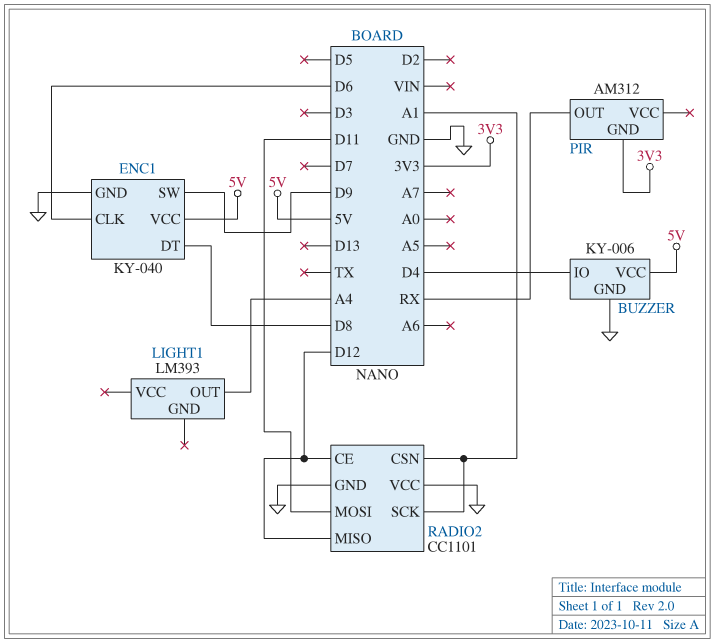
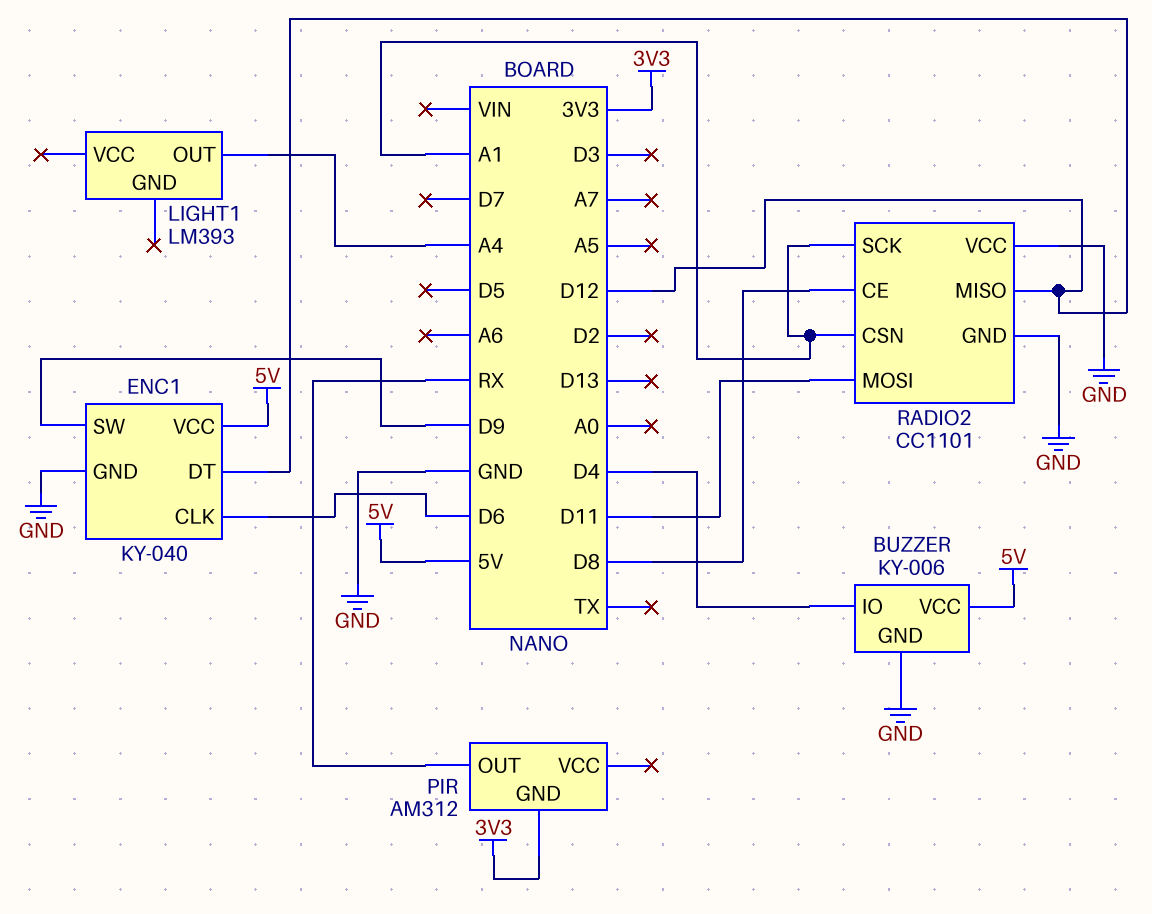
ENC1 pin DT: D8 -> D12
RADIO2 pin CE: D12 -> D8

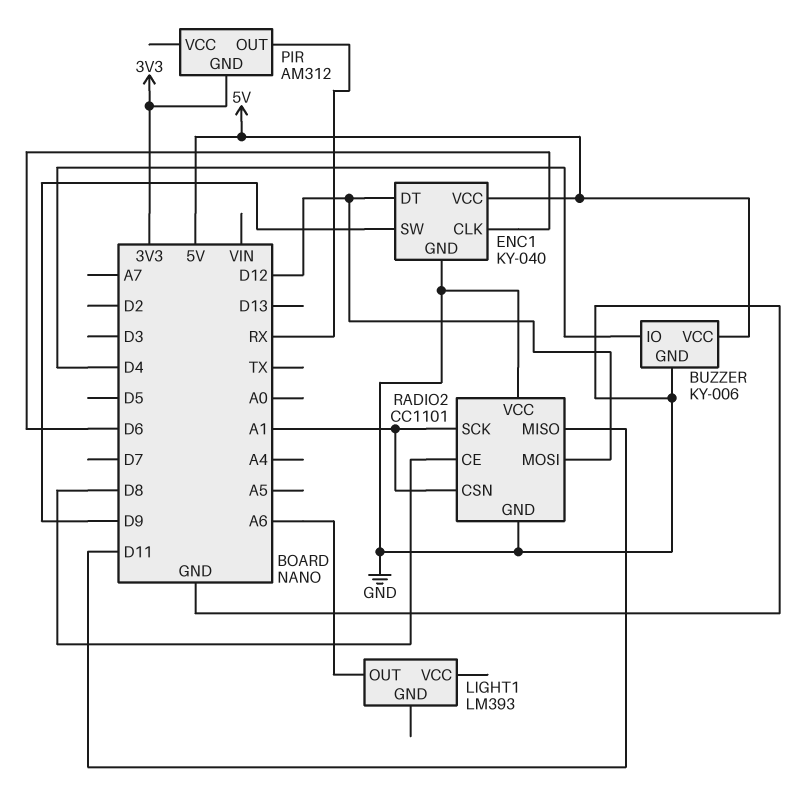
LIGHT1 pin OUT: A4 -> A6
RADIO2 pin MISO: D12 -> D11
RADIO2 pin MOSI: D11 -> D12

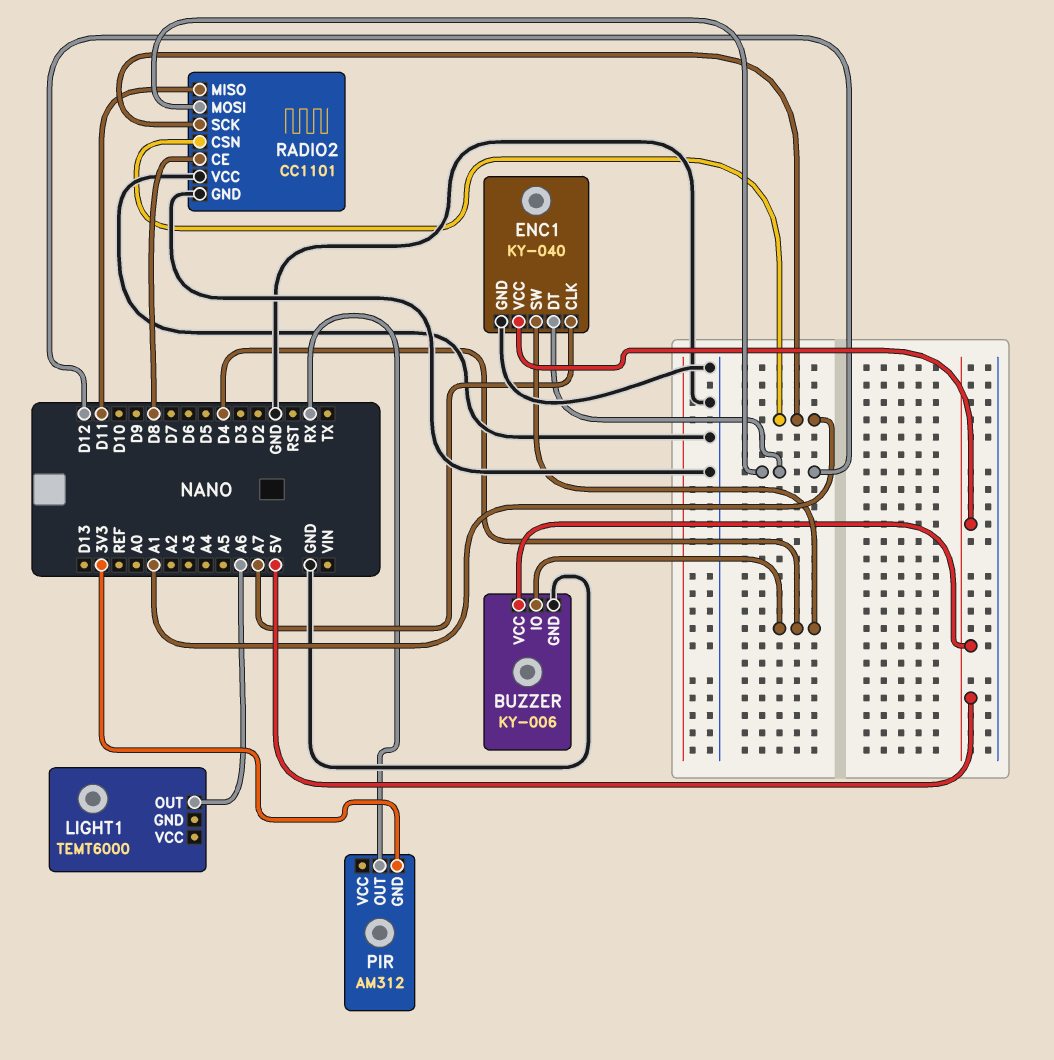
ENC1 pin CLK: D6 -> A7
ENC1 pin SW: D9 -> D4
LIGHT1: LM393 -> TEMT6000

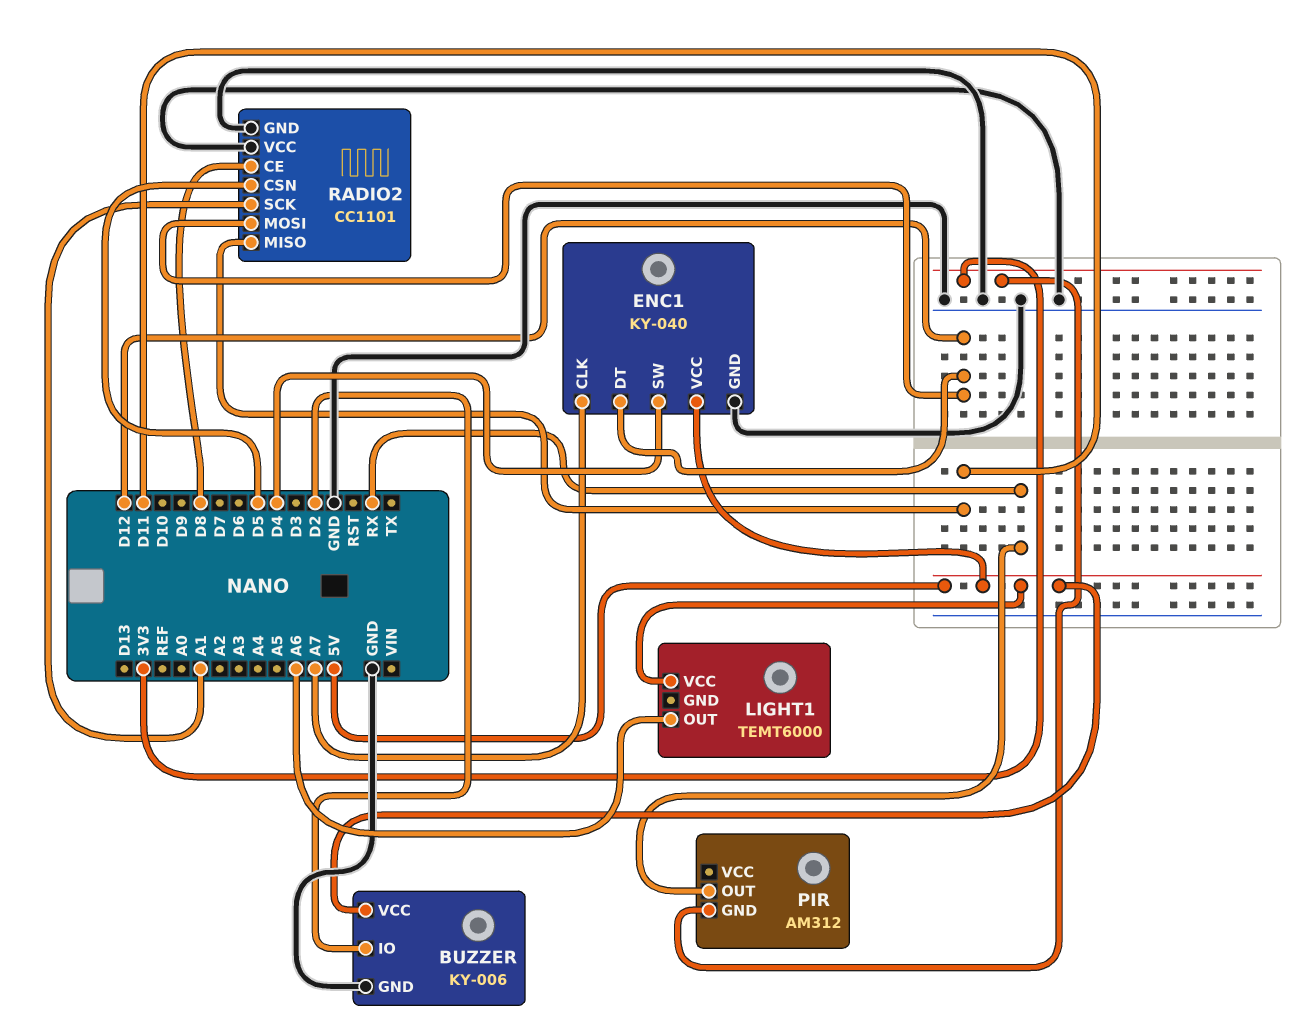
BUZZER pin IO: D4 -> D2
LIGHT1 pin VCC: none -> 5V
RADIO2 pin CSN: A1 -> D5

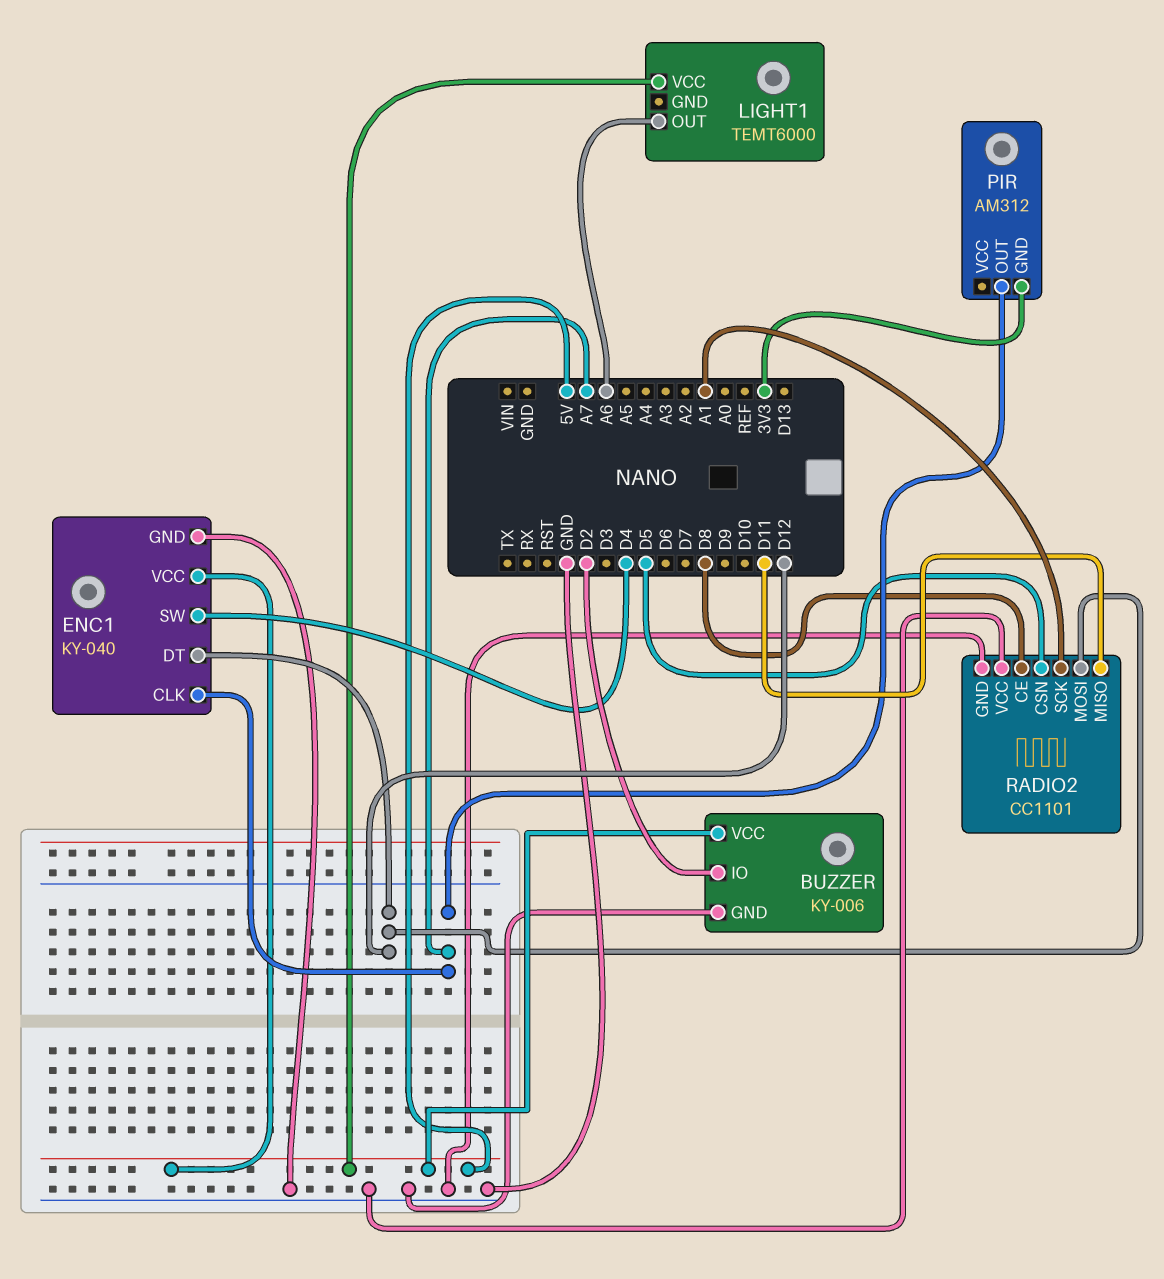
PIR pin OUT: RX -> A7

